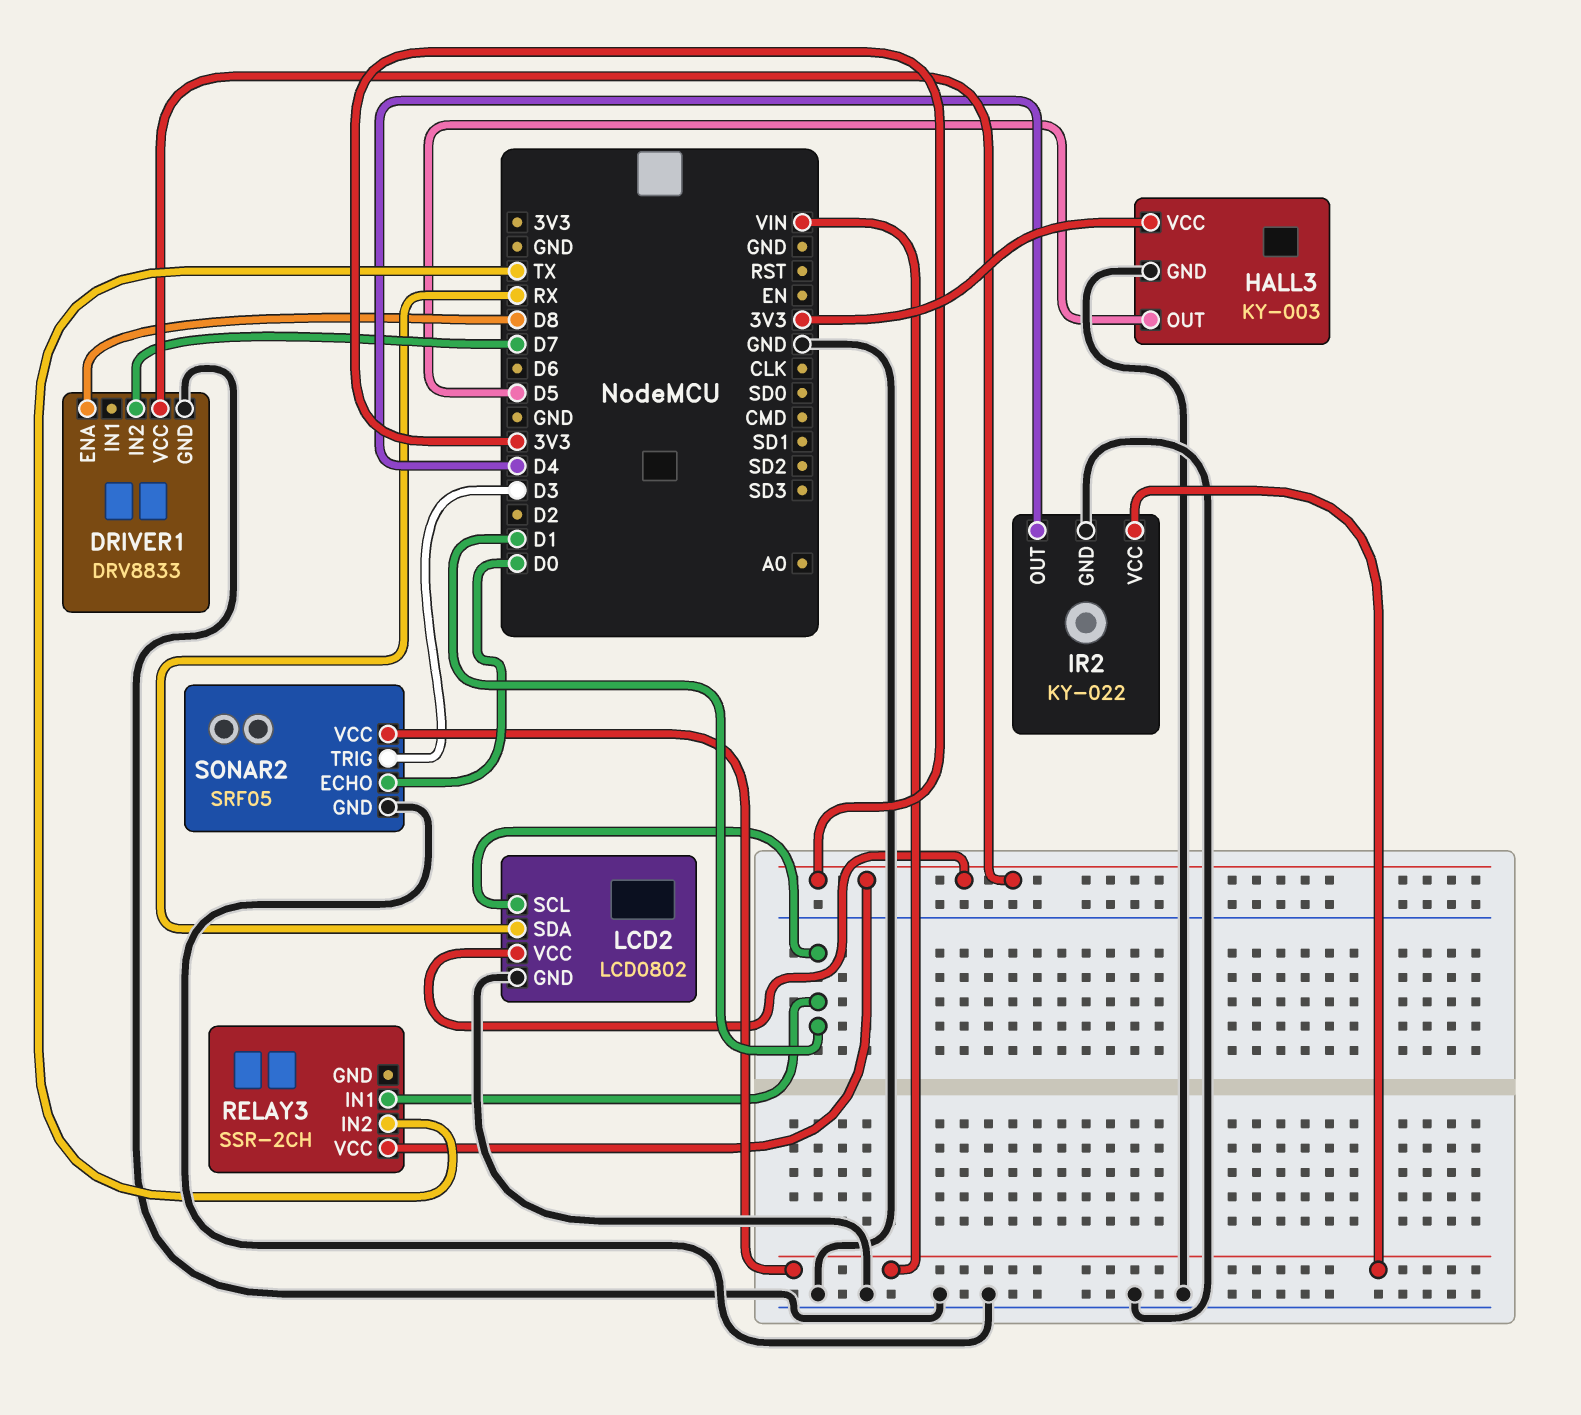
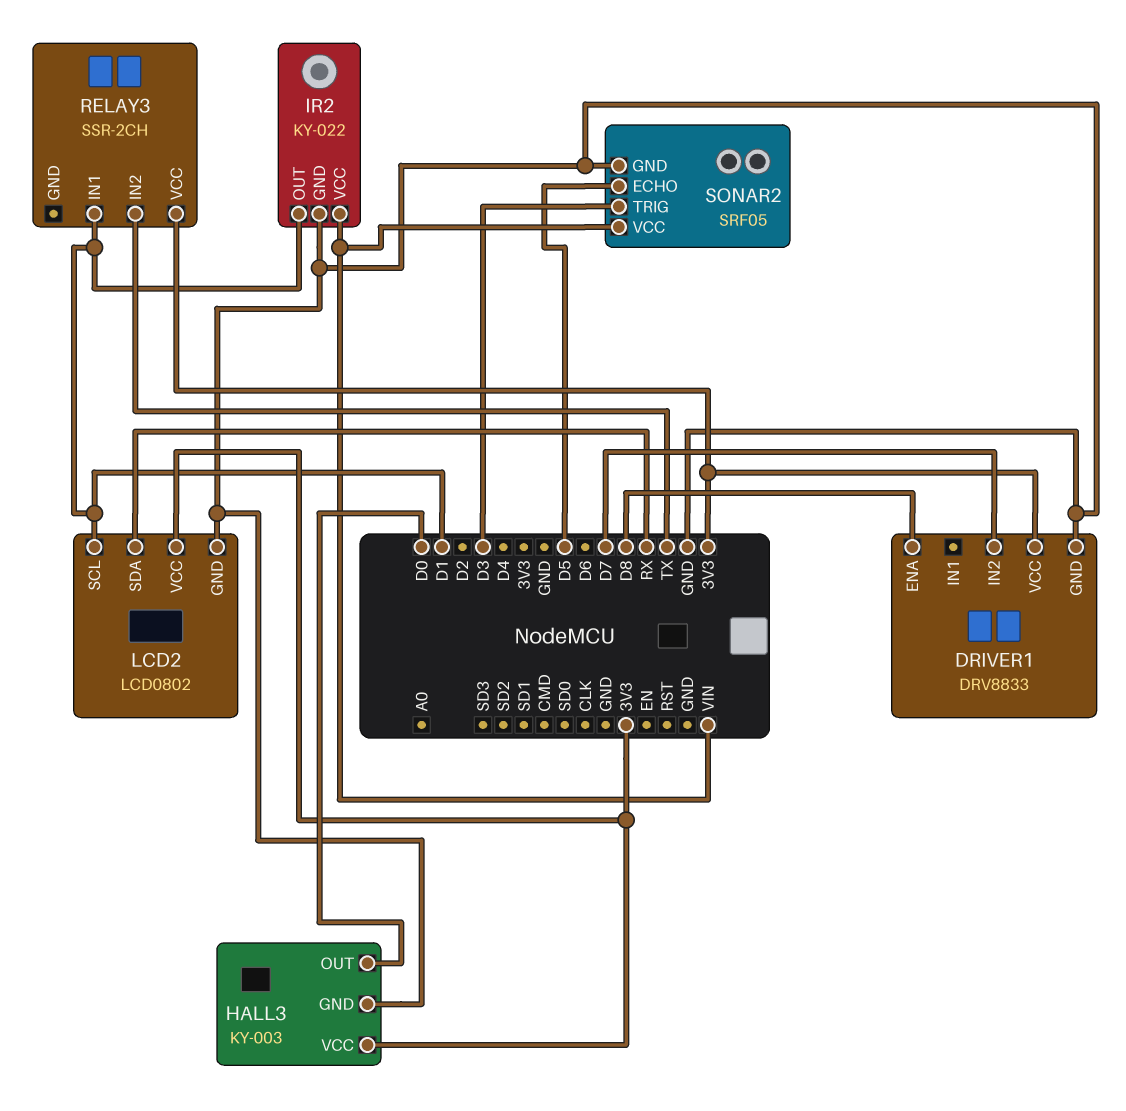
HALL3 pin OUT: D5 -> D0
IR2 pin OUT: D4 -> D1
SONAR2 pin ECHO: D0 -> D5

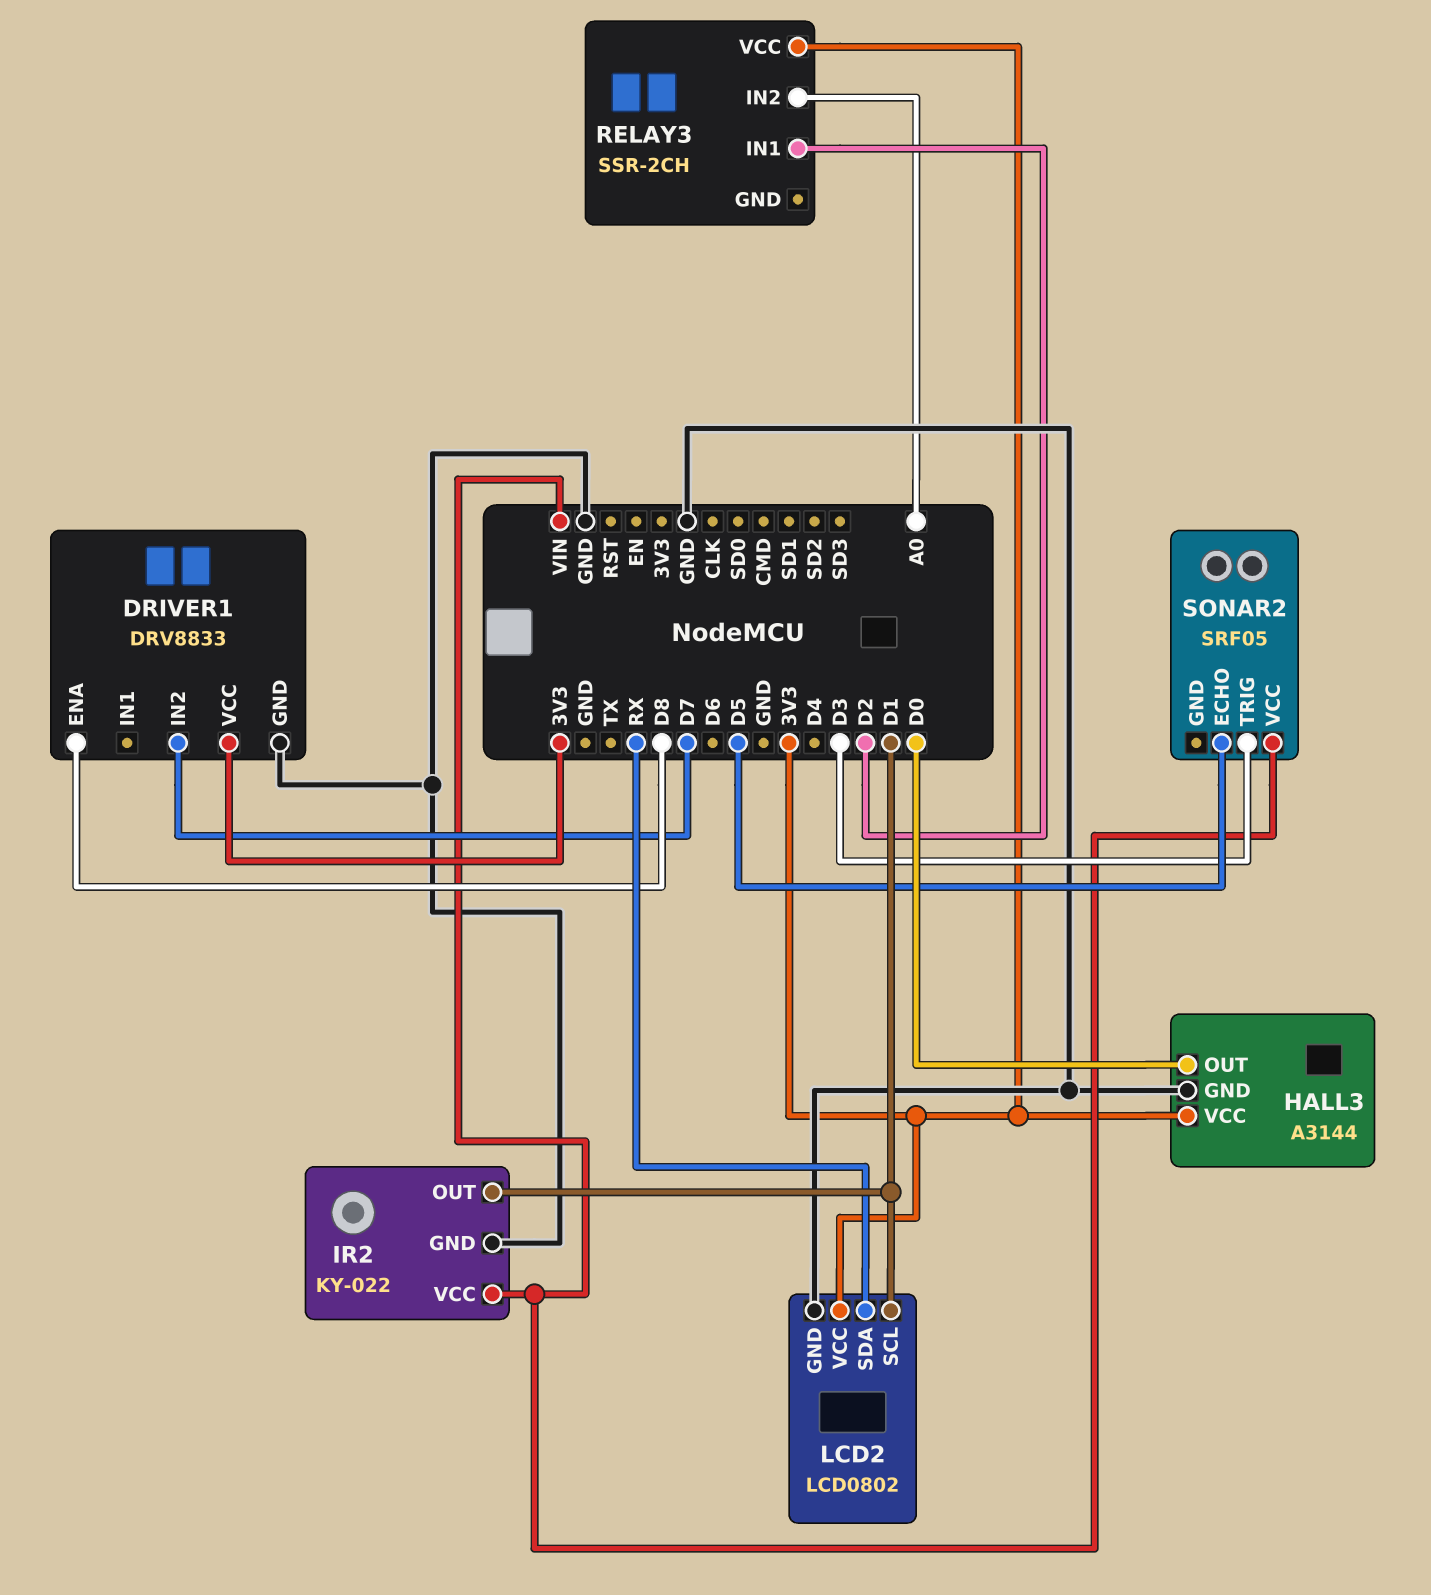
HALL3: KY-003 -> A3144
RELAY3 pin IN1: D1 -> D2
RELAY3 pin IN2: TX -> A0
SONAR2 pin GND: GND -> none

